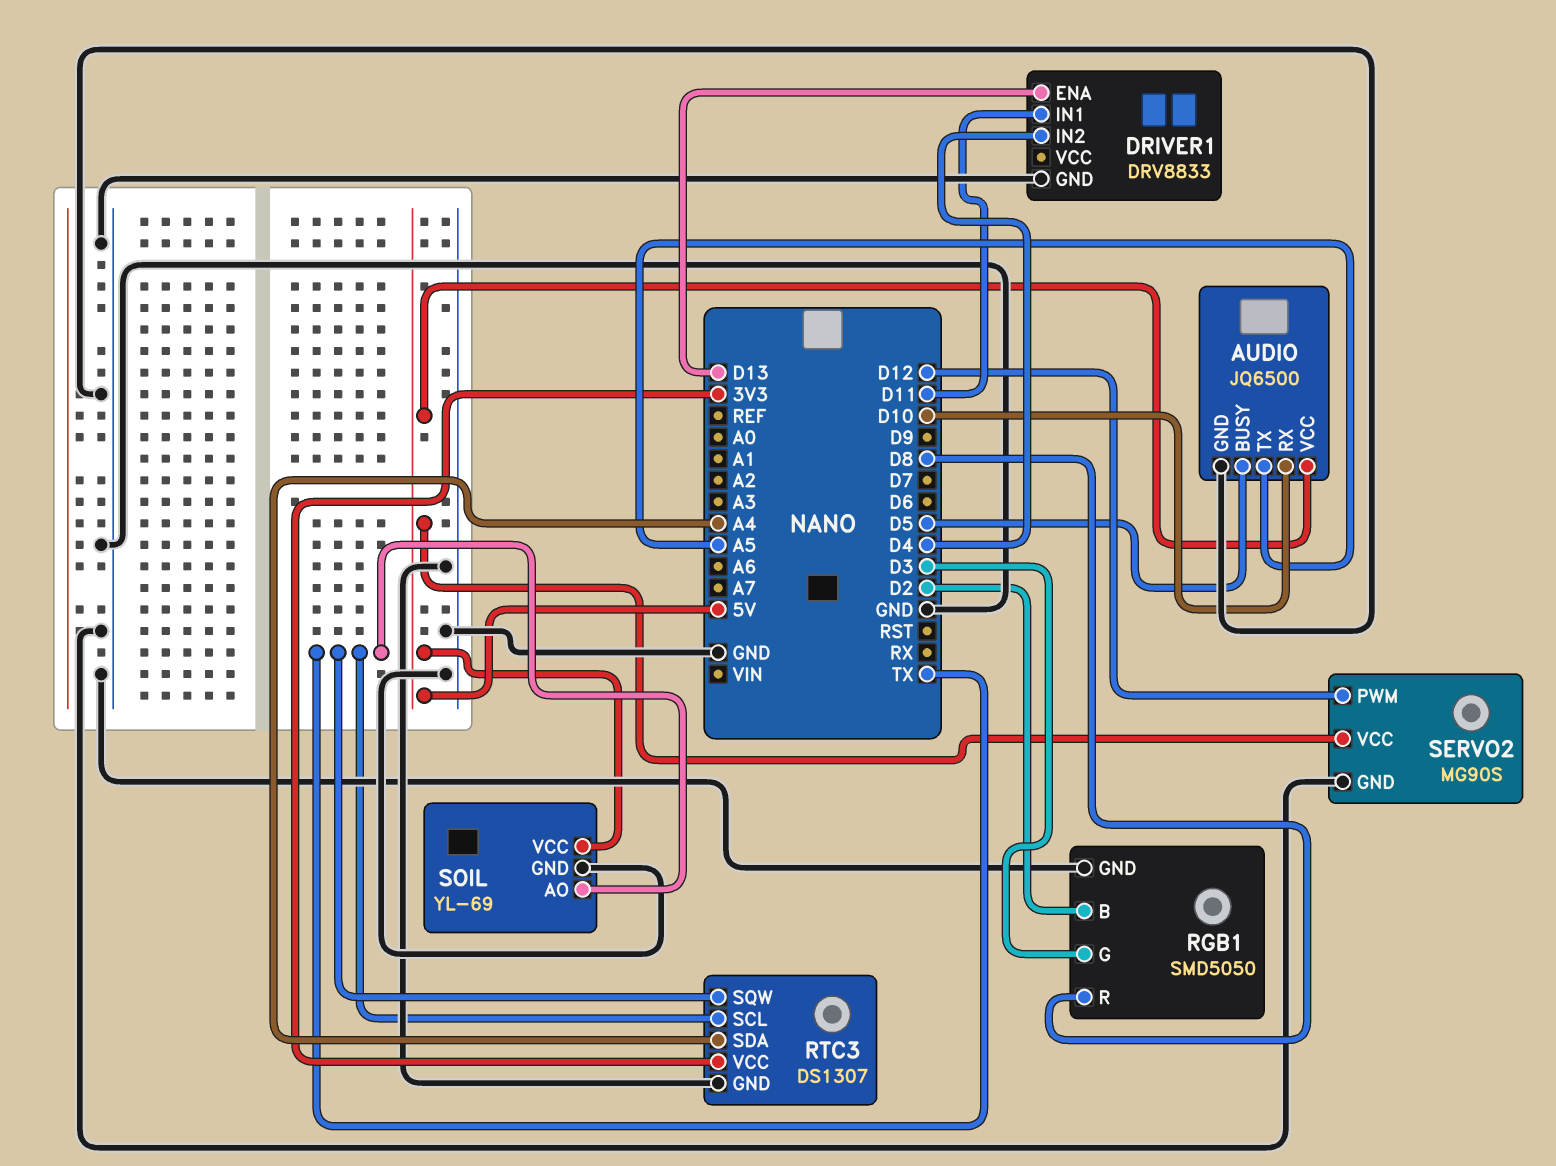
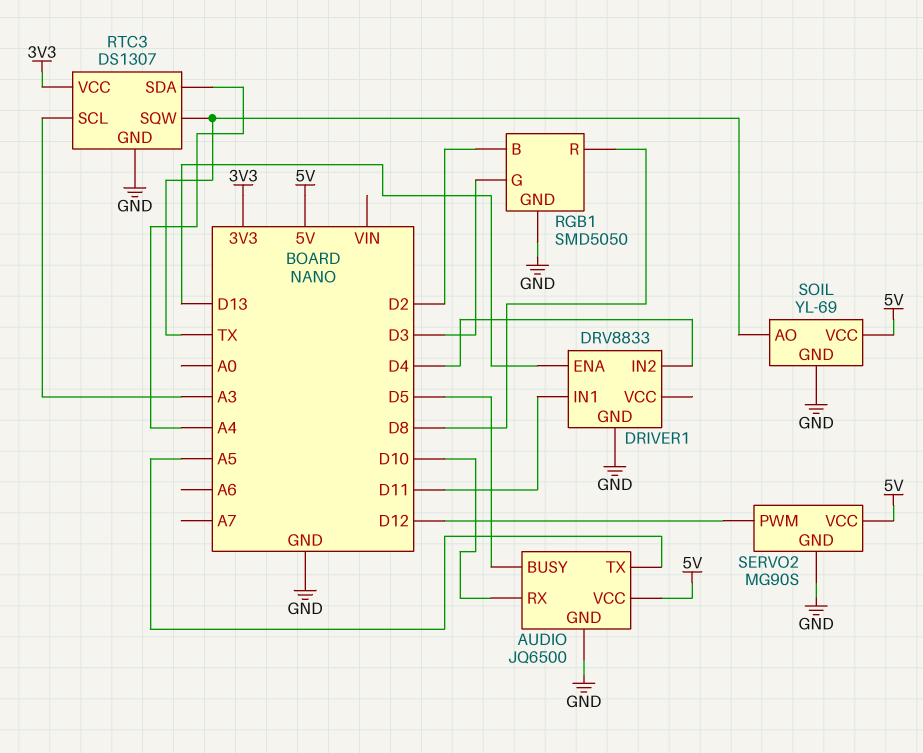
RTC3 pin SCL: TX -> A3

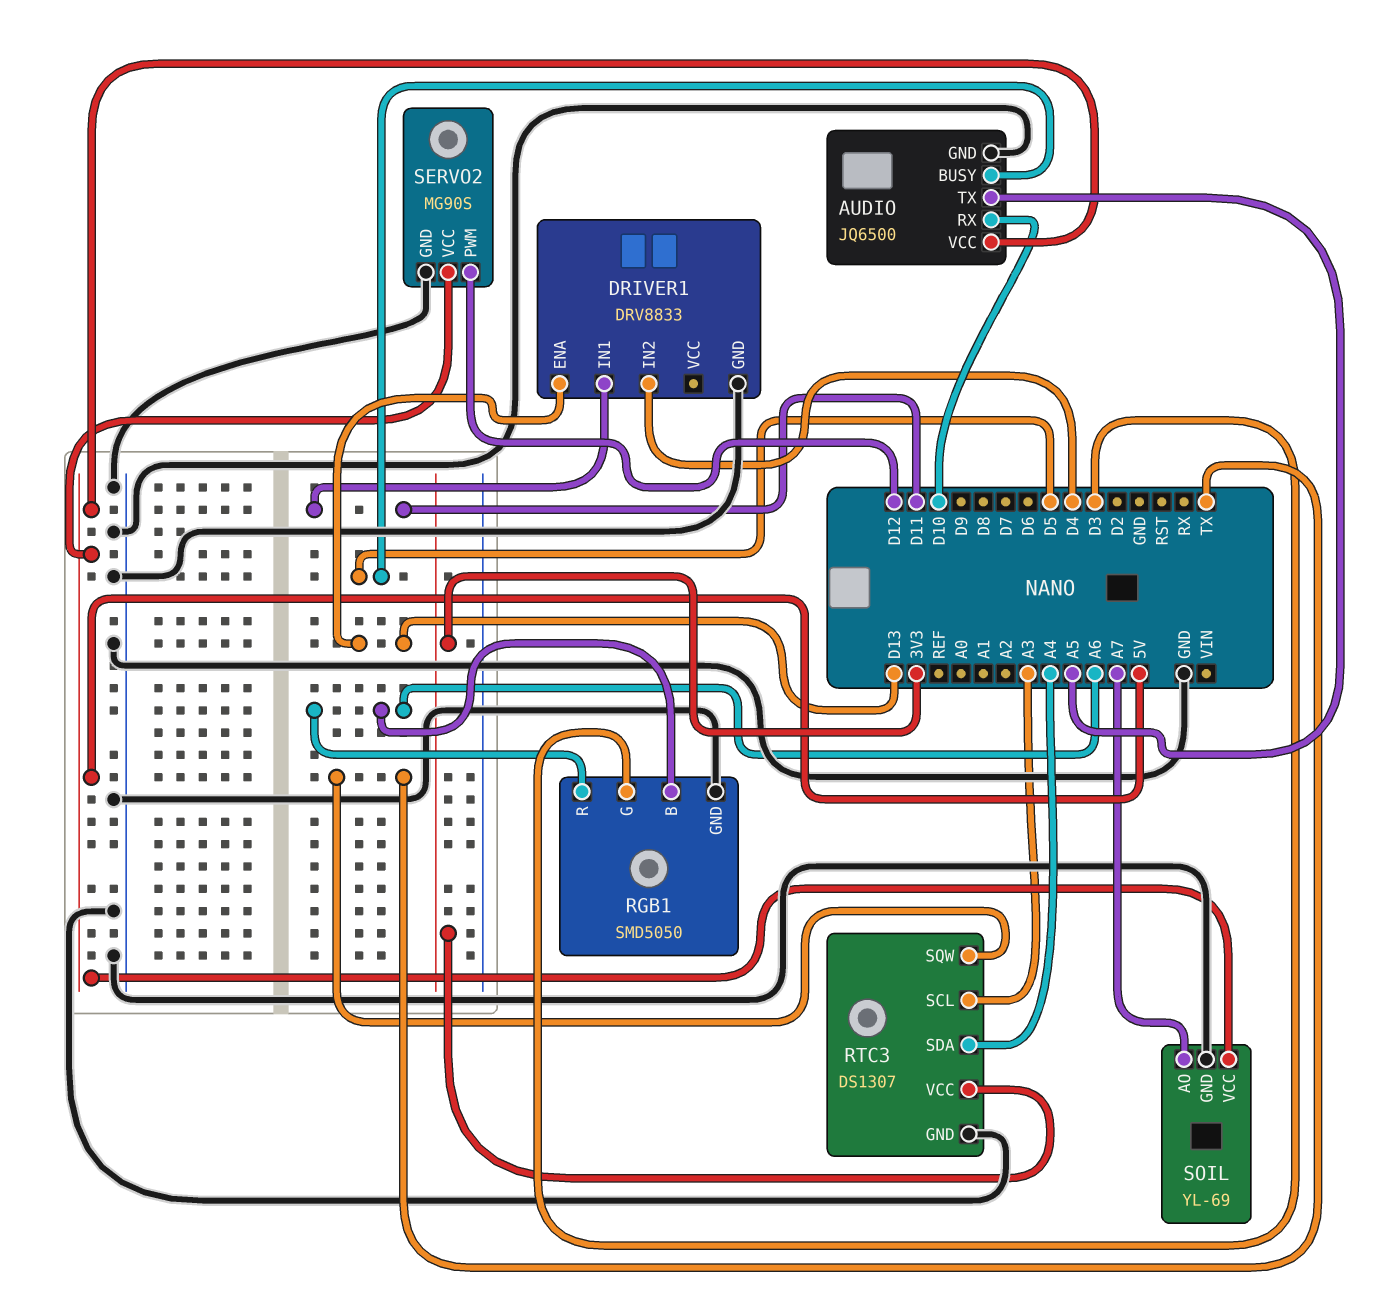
RGB1 pin B: D2 -> A6
RGB1 pin R: D8 -> A6
SOIL pin AO: TX -> A7

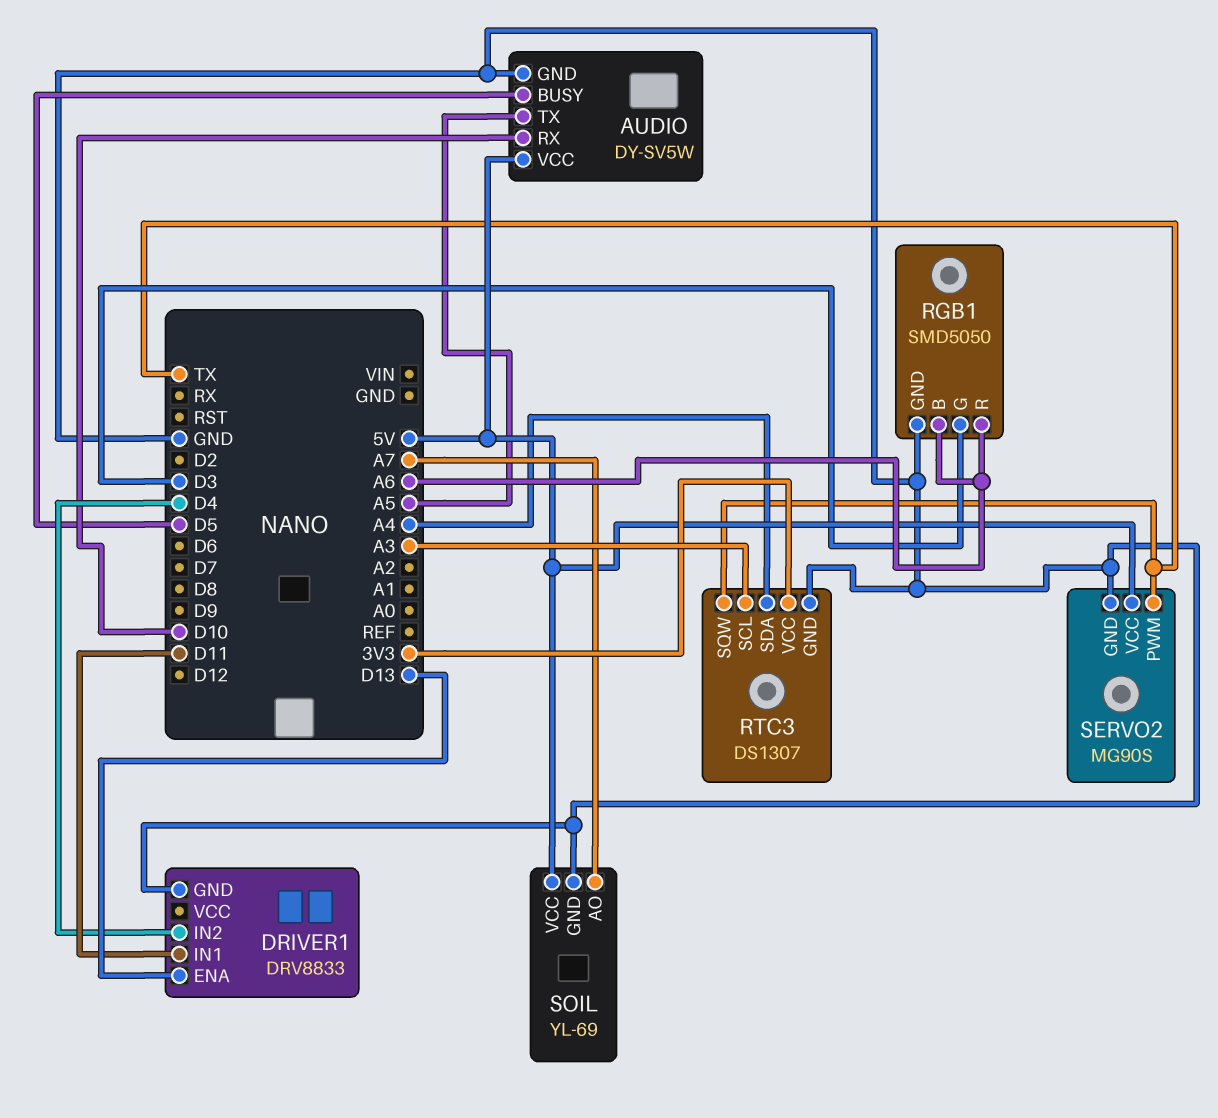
AUDIO: JQ6500 -> DY-SV5W
SERVO2 pin PWM: D12 -> TX

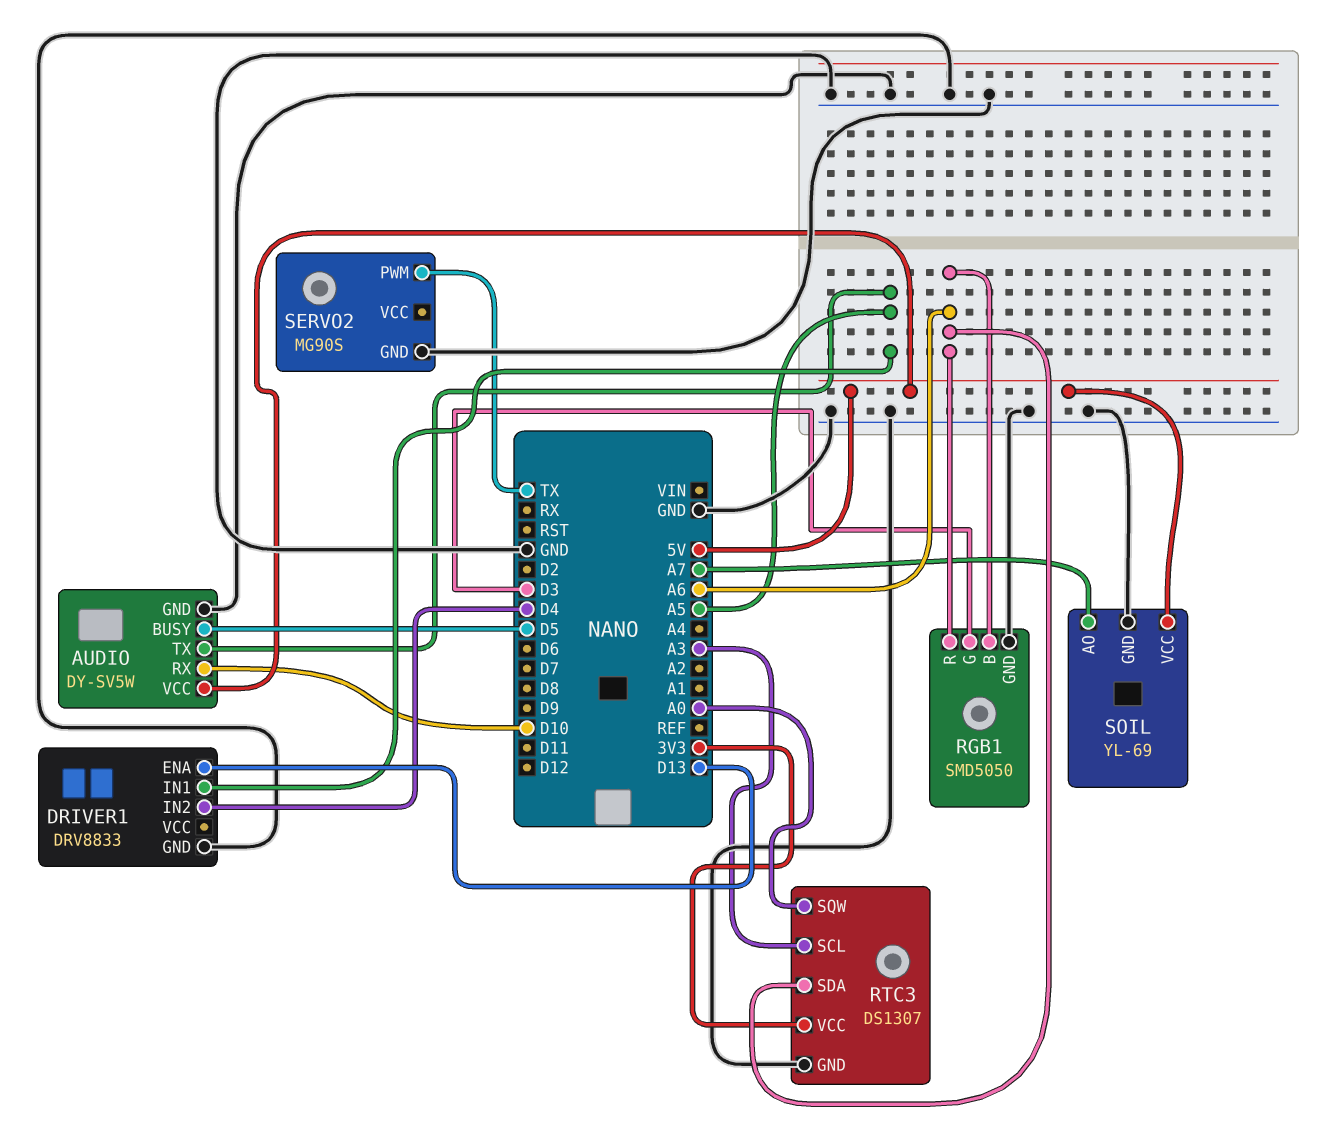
DRIVER1 pin IN1: D11 -> A5
RTC3 pin SDA: A4 -> A6
RTC3 pin SQW: TX -> A0
SERVO2 pin VCC: 5V -> none

